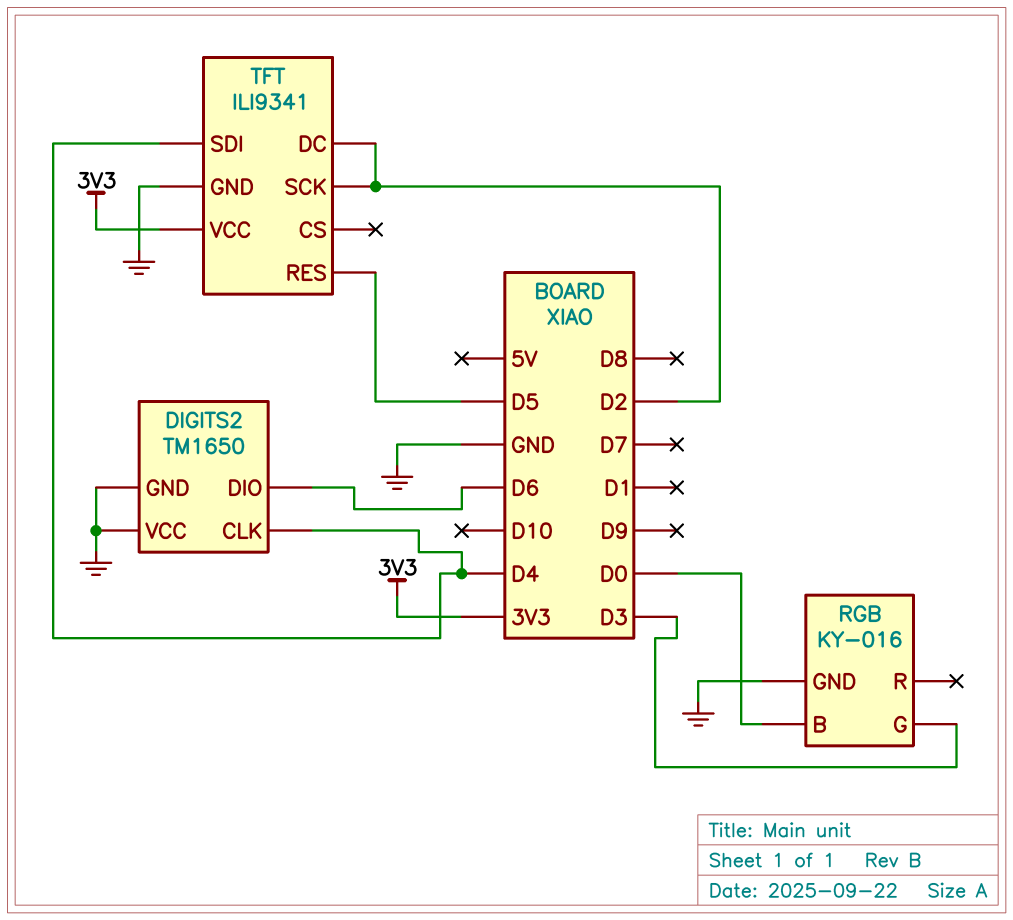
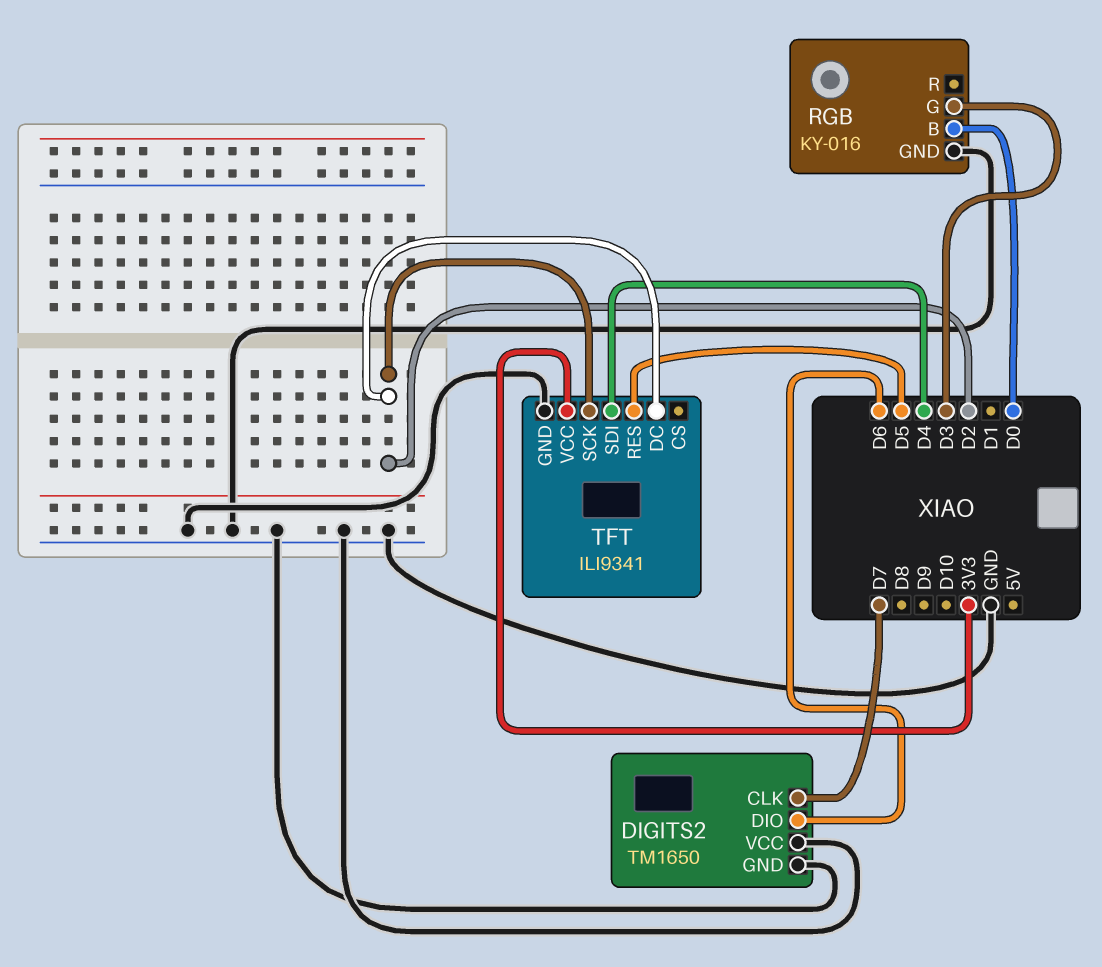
DIGITS2 pin CLK: D4 -> D7

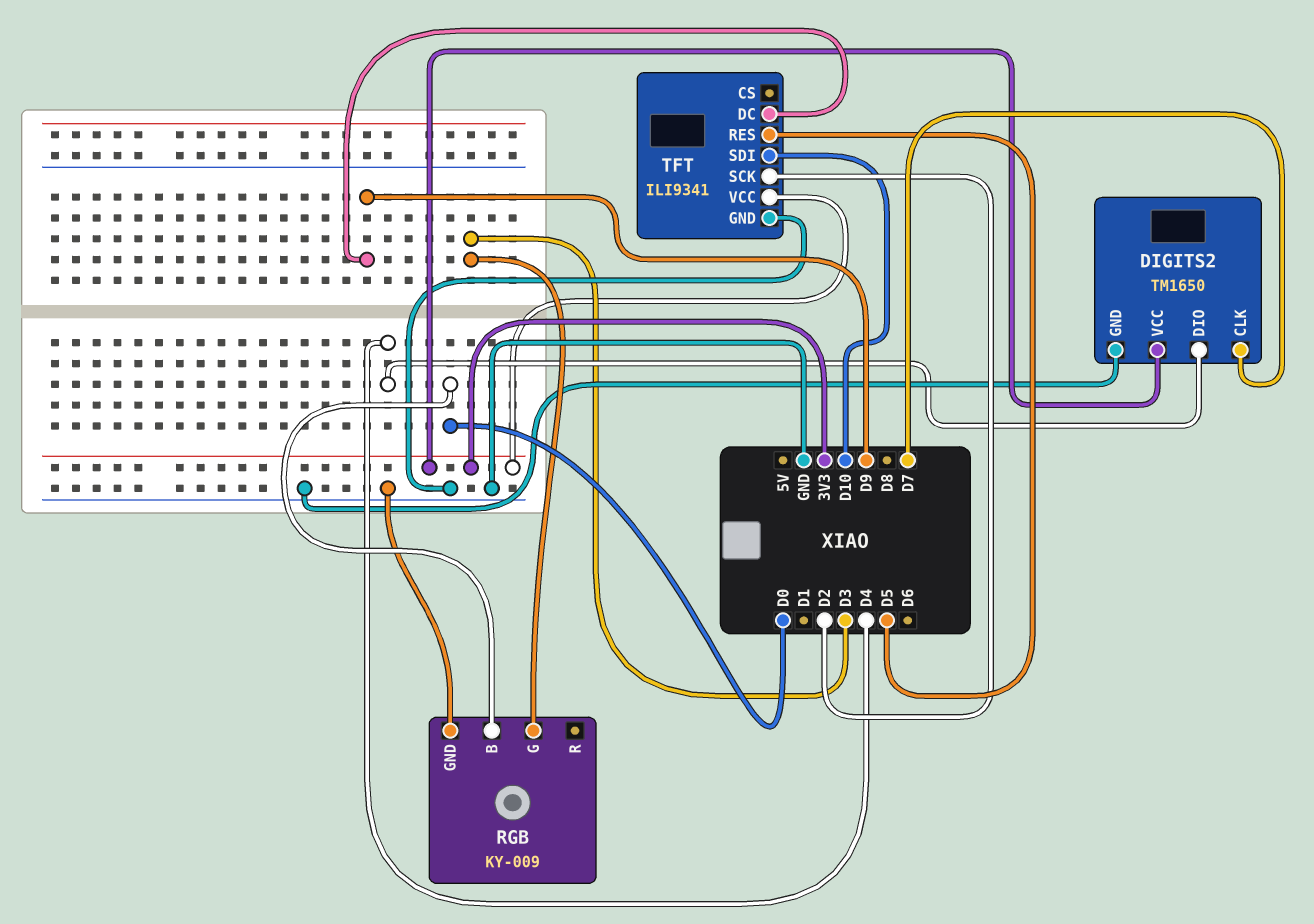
DIGITS2 pin DIO: D6 -> D4
DIGITS2 pin VCC: GND -> 3V3
RGB: KY-016 -> KY-009
TFT pin DC: D2 -> D9
TFT pin SDI: D4 -> D10

